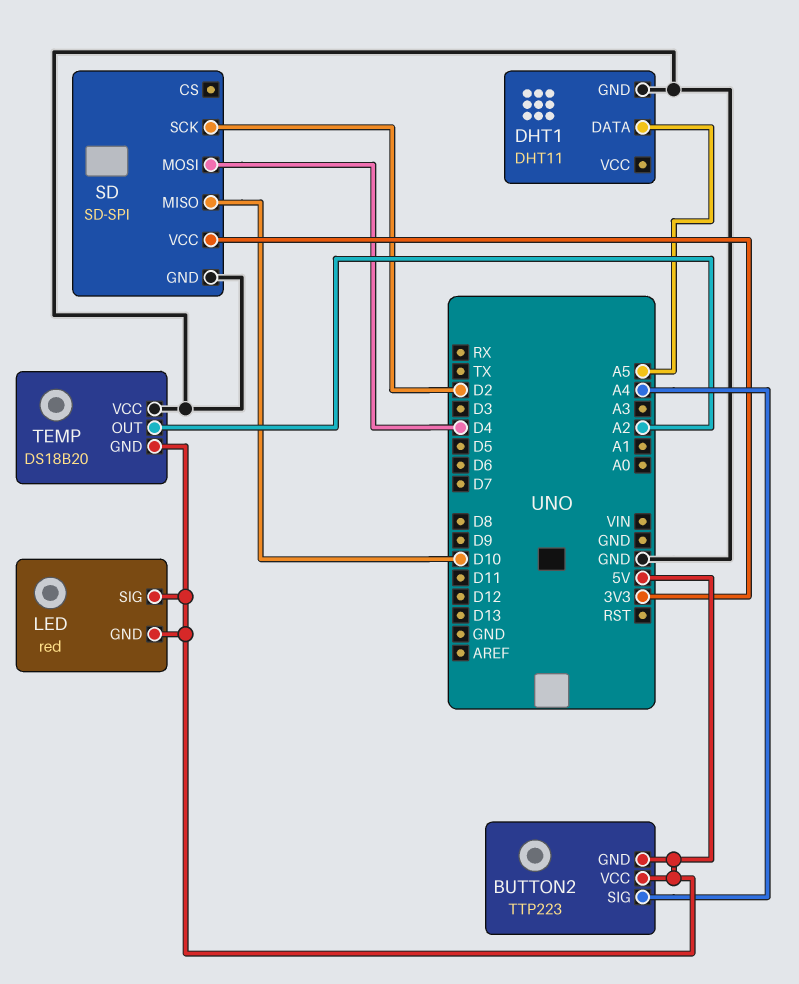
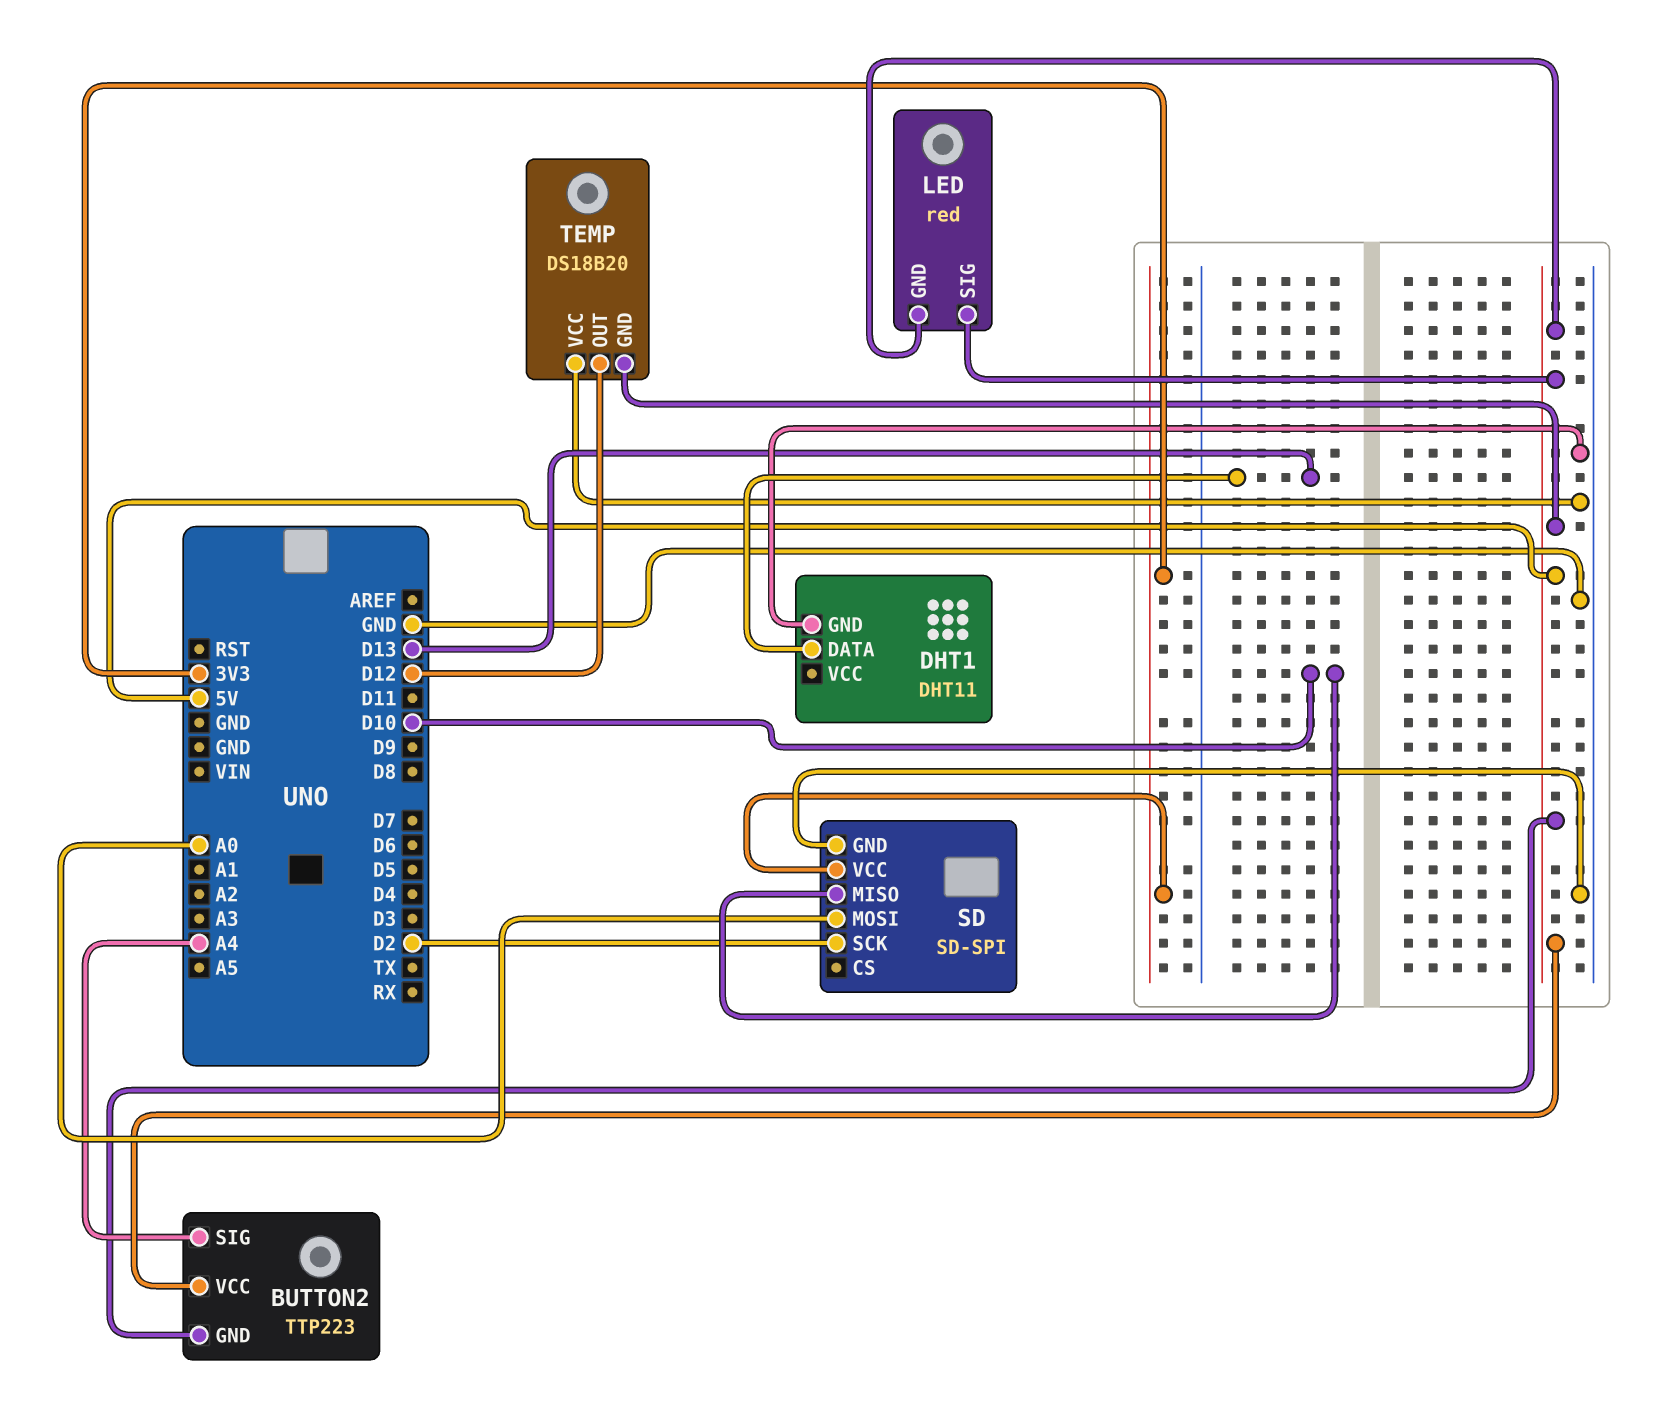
DHT1 pin DATA: A5 -> D13
SD pin MOSI: D4 -> A0
TEMP pin OUT: A2 -> D12

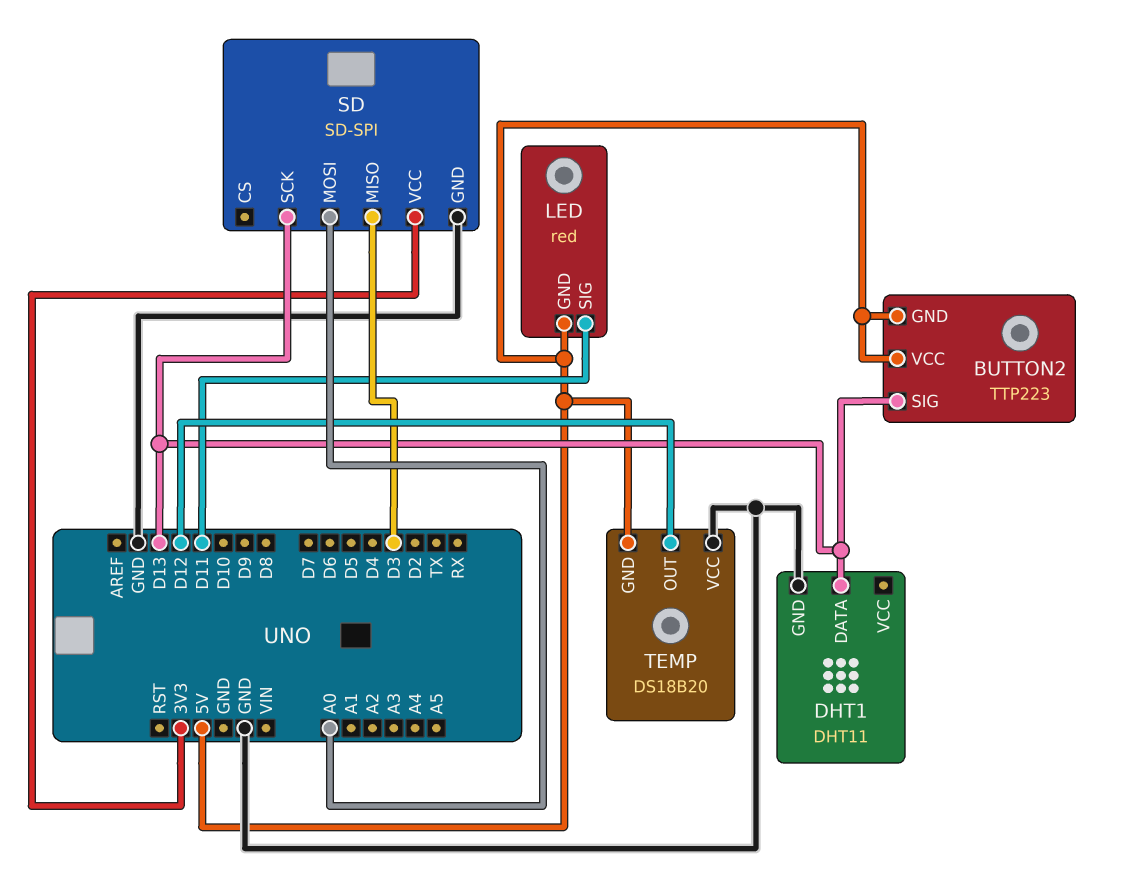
BUTTON2 pin SIG: A4 -> D13
LED pin SIG: 5V -> D11
SD pin MISO: D10 -> D3
SD pin SCK: D2 -> D13

